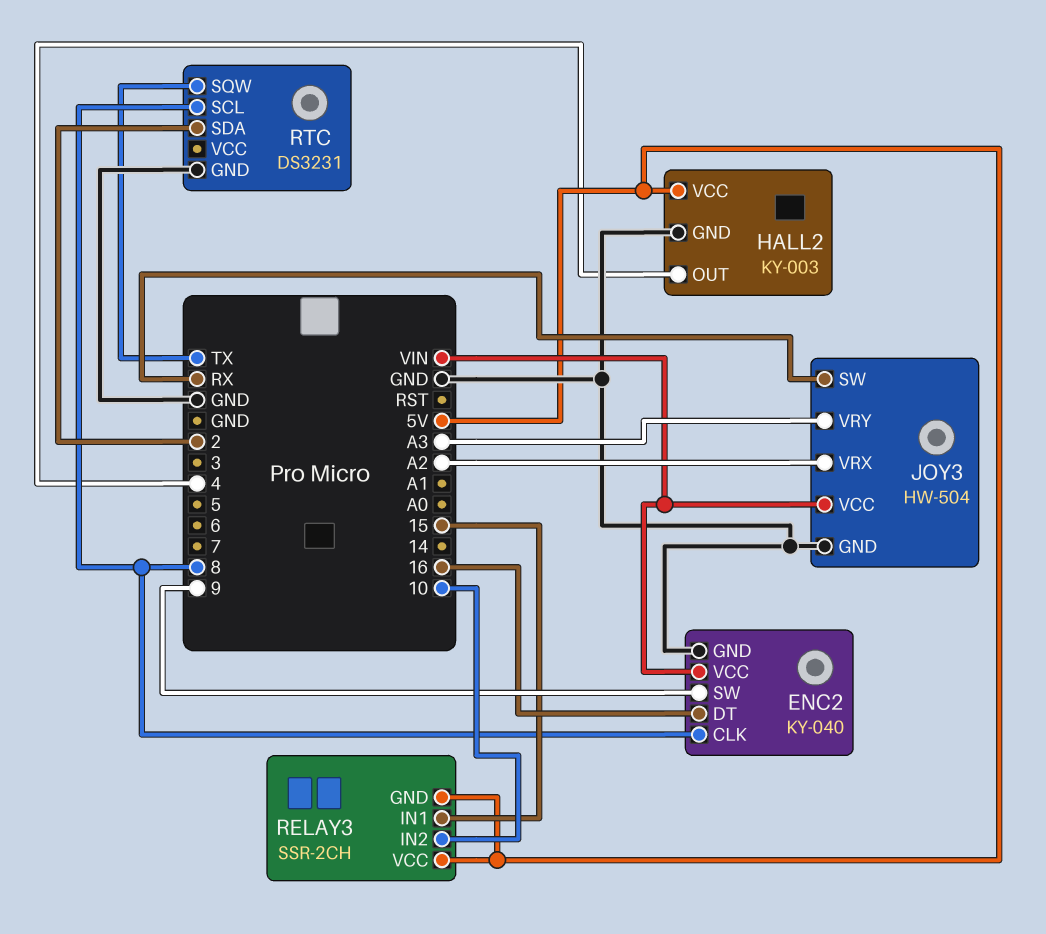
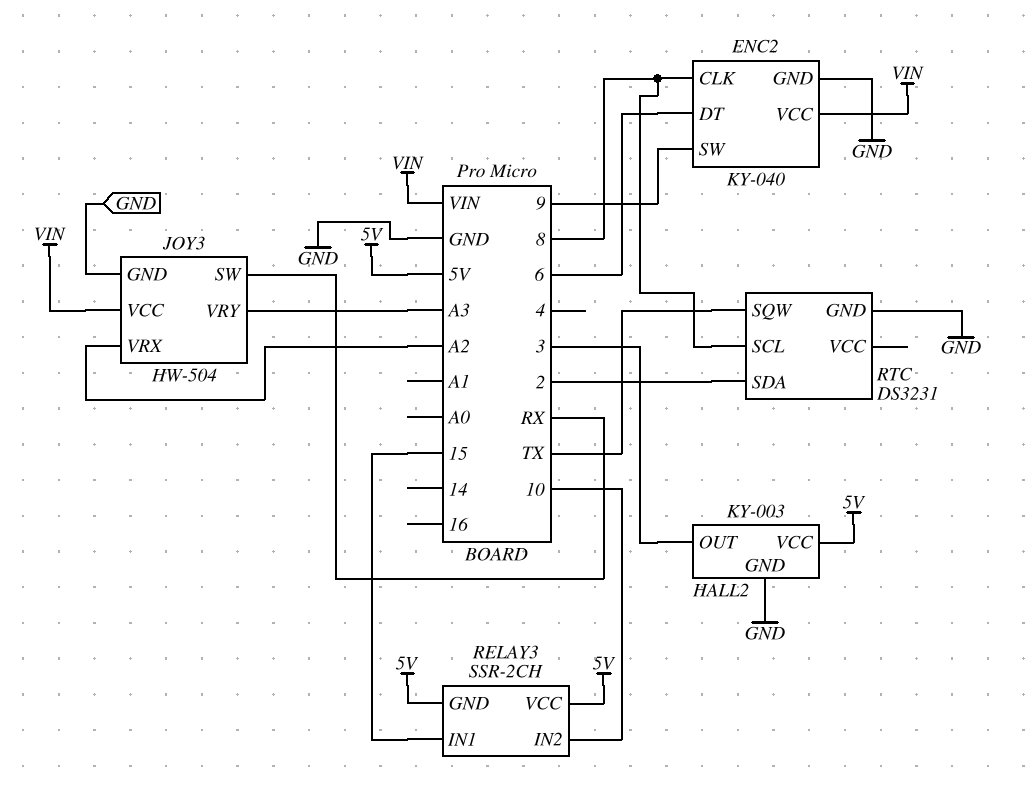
ENC2 pin DT: 16 -> 6
HALL2 pin OUT: 4 -> 3

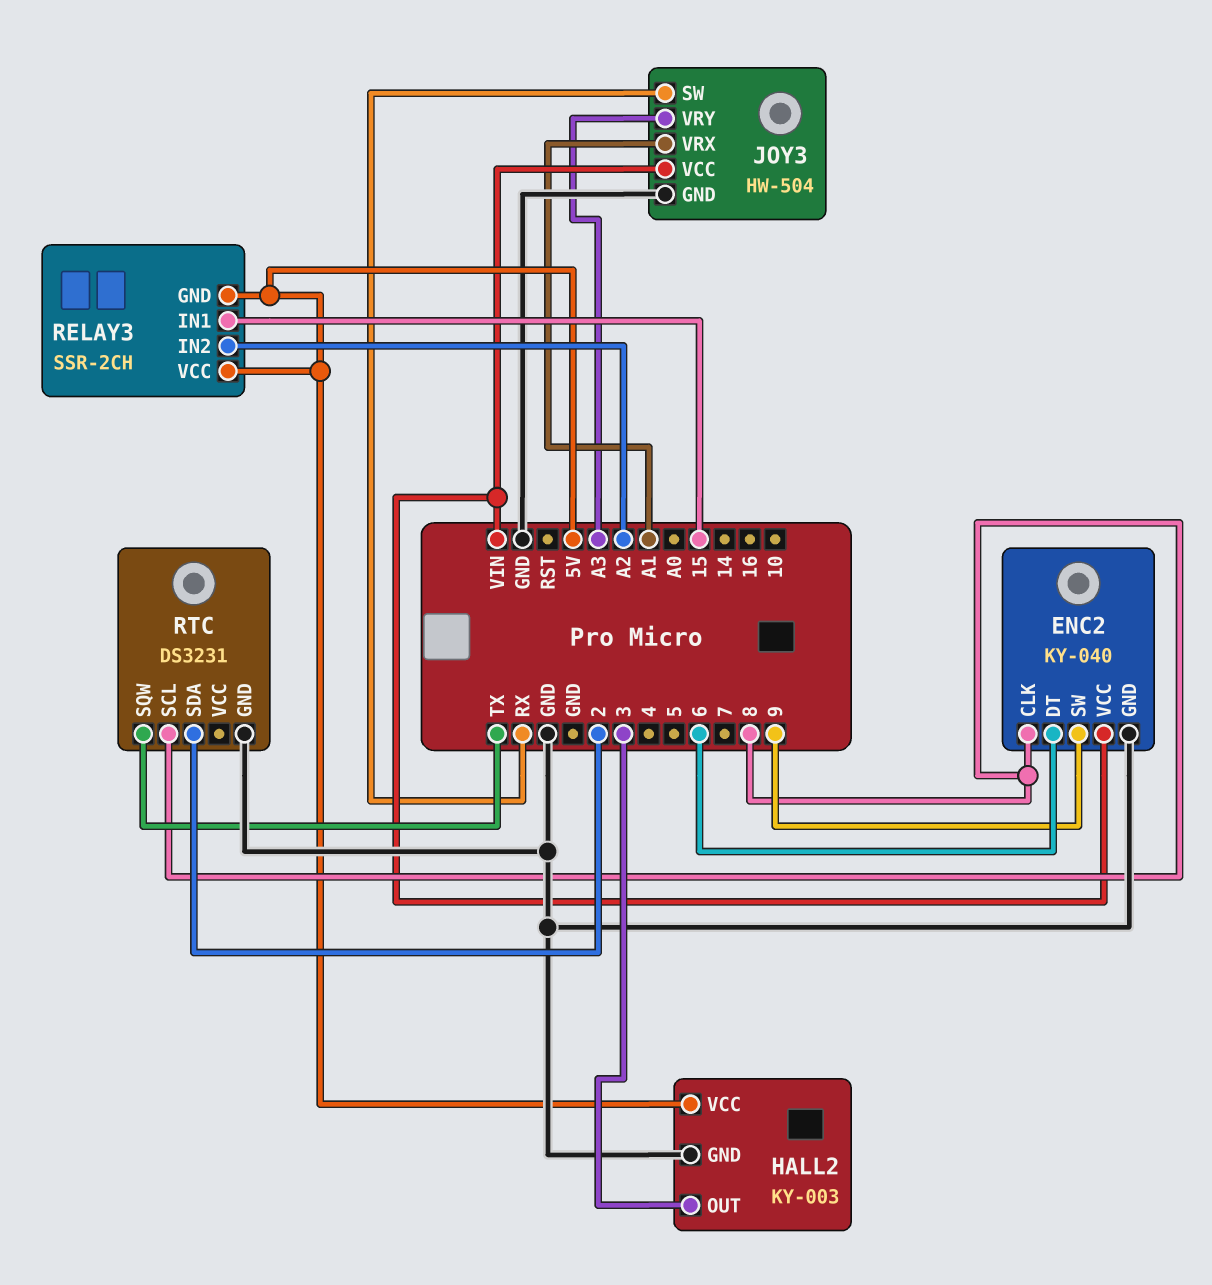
JOY3 pin VRX: A2 -> A1
RELAY3 pin IN2: 10 -> A2

